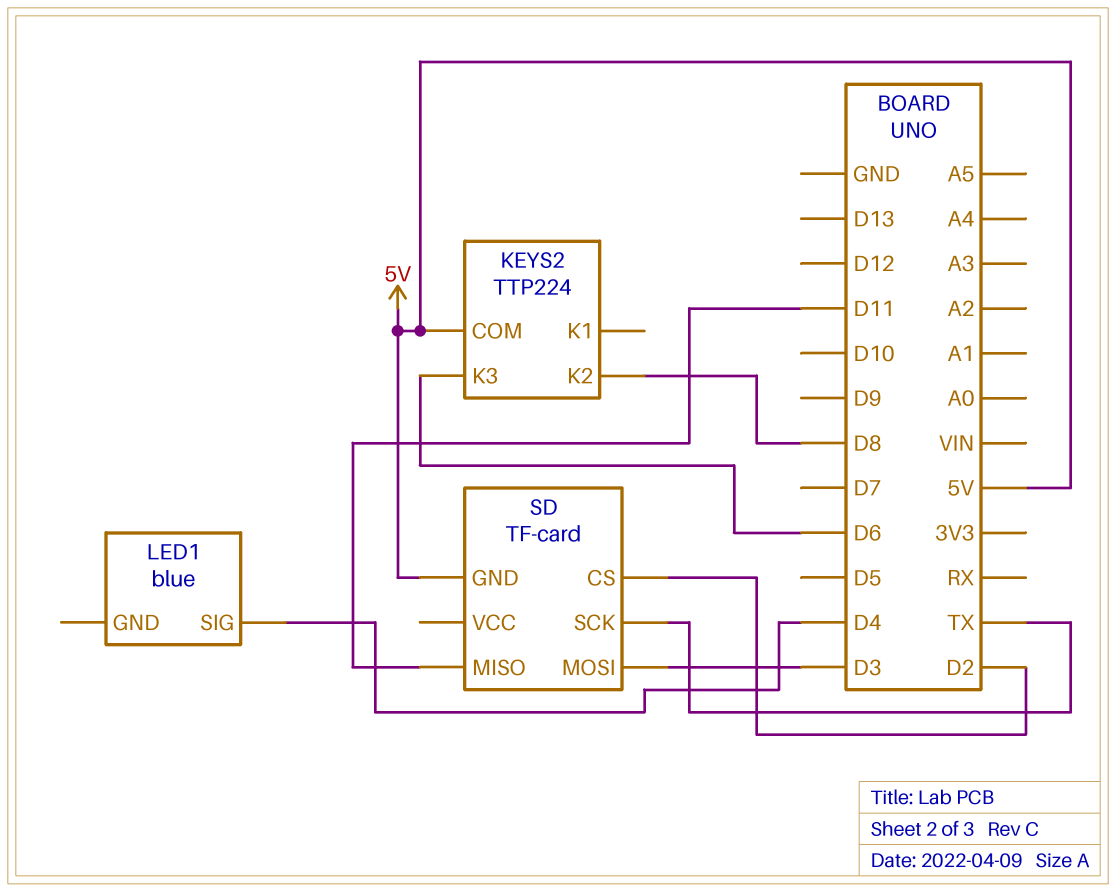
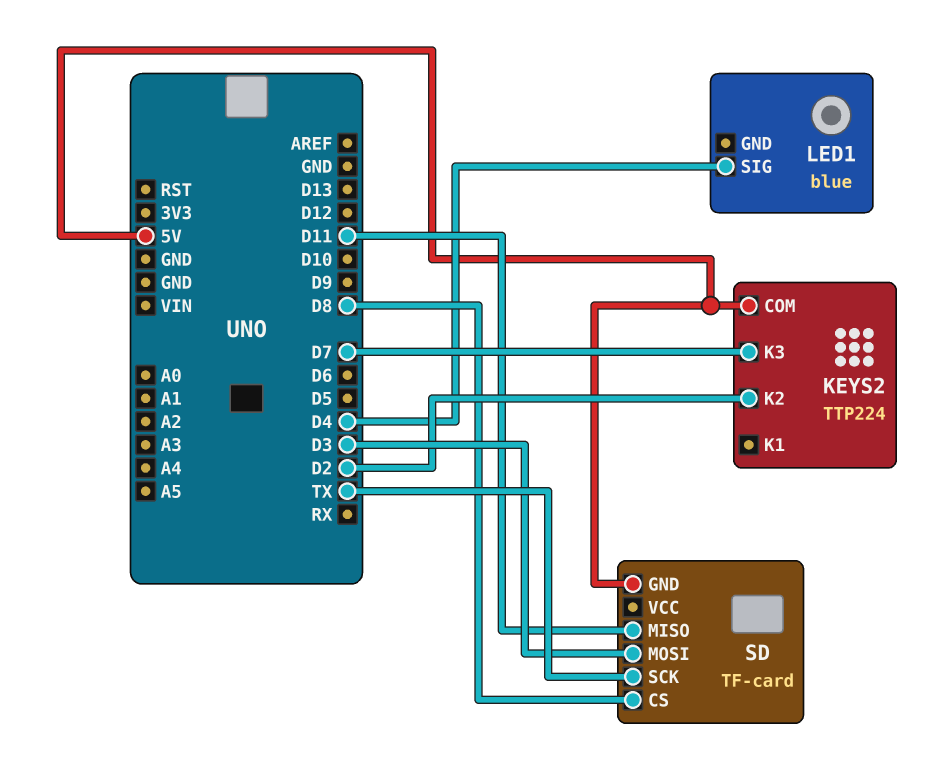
KEYS2 pin K2: D8 -> D2
KEYS2 pin K3: D6 -> D7
SD pin CS: D2 -> D8

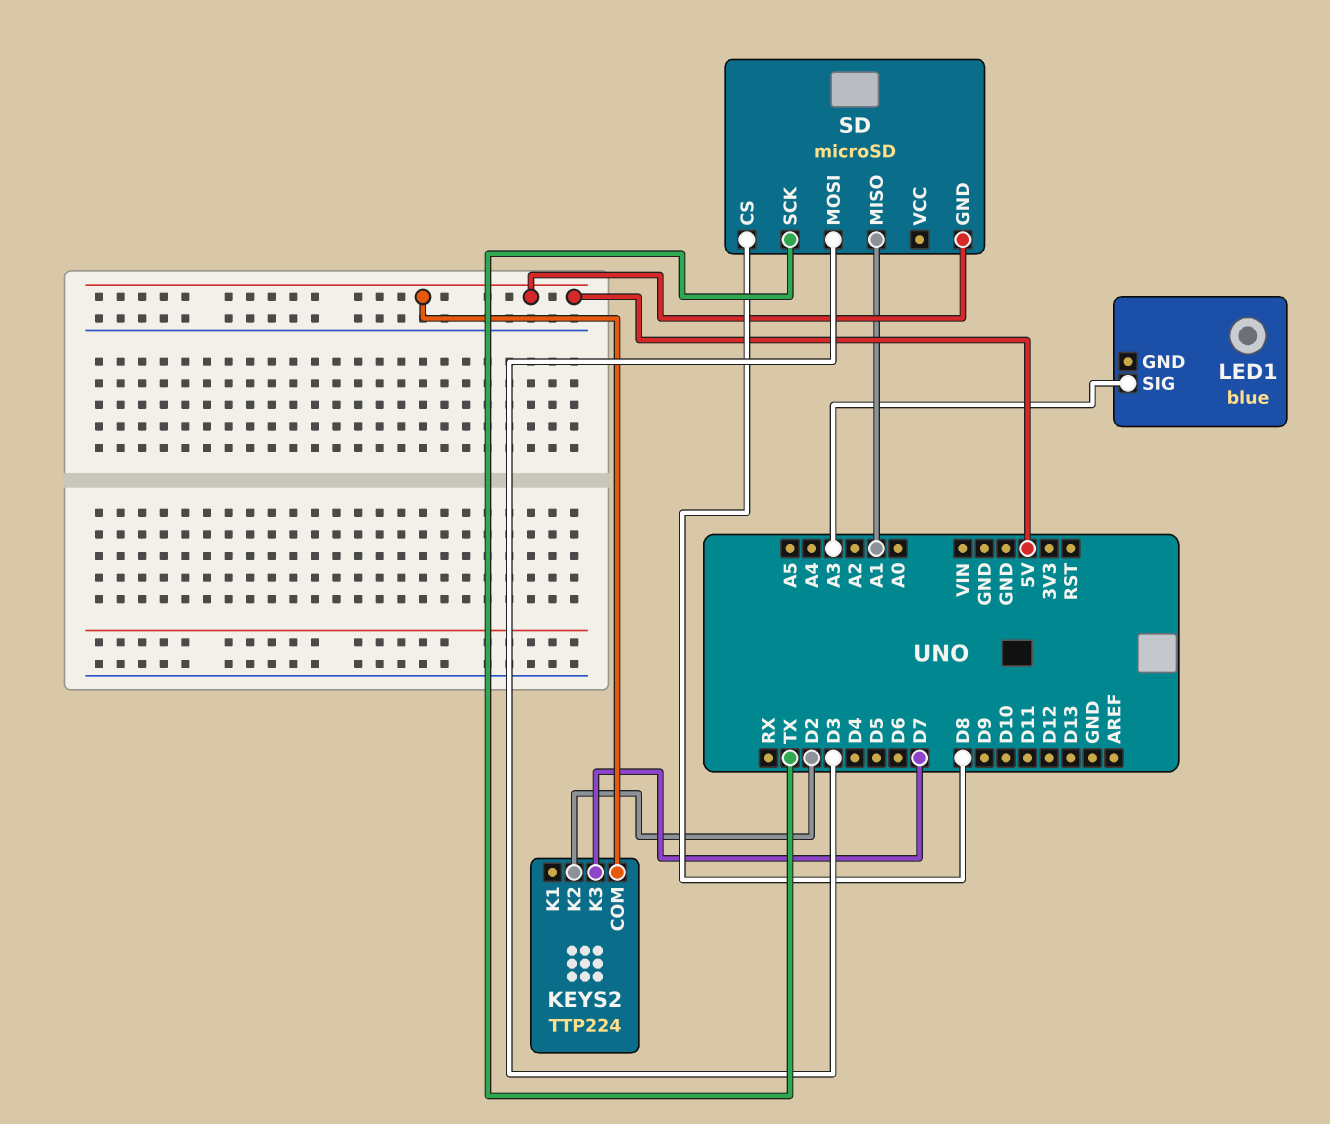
LED1 pin SIG: D4 -> A3
SD: TF-card -> microSD
SD pin MISO: D11 -> A1

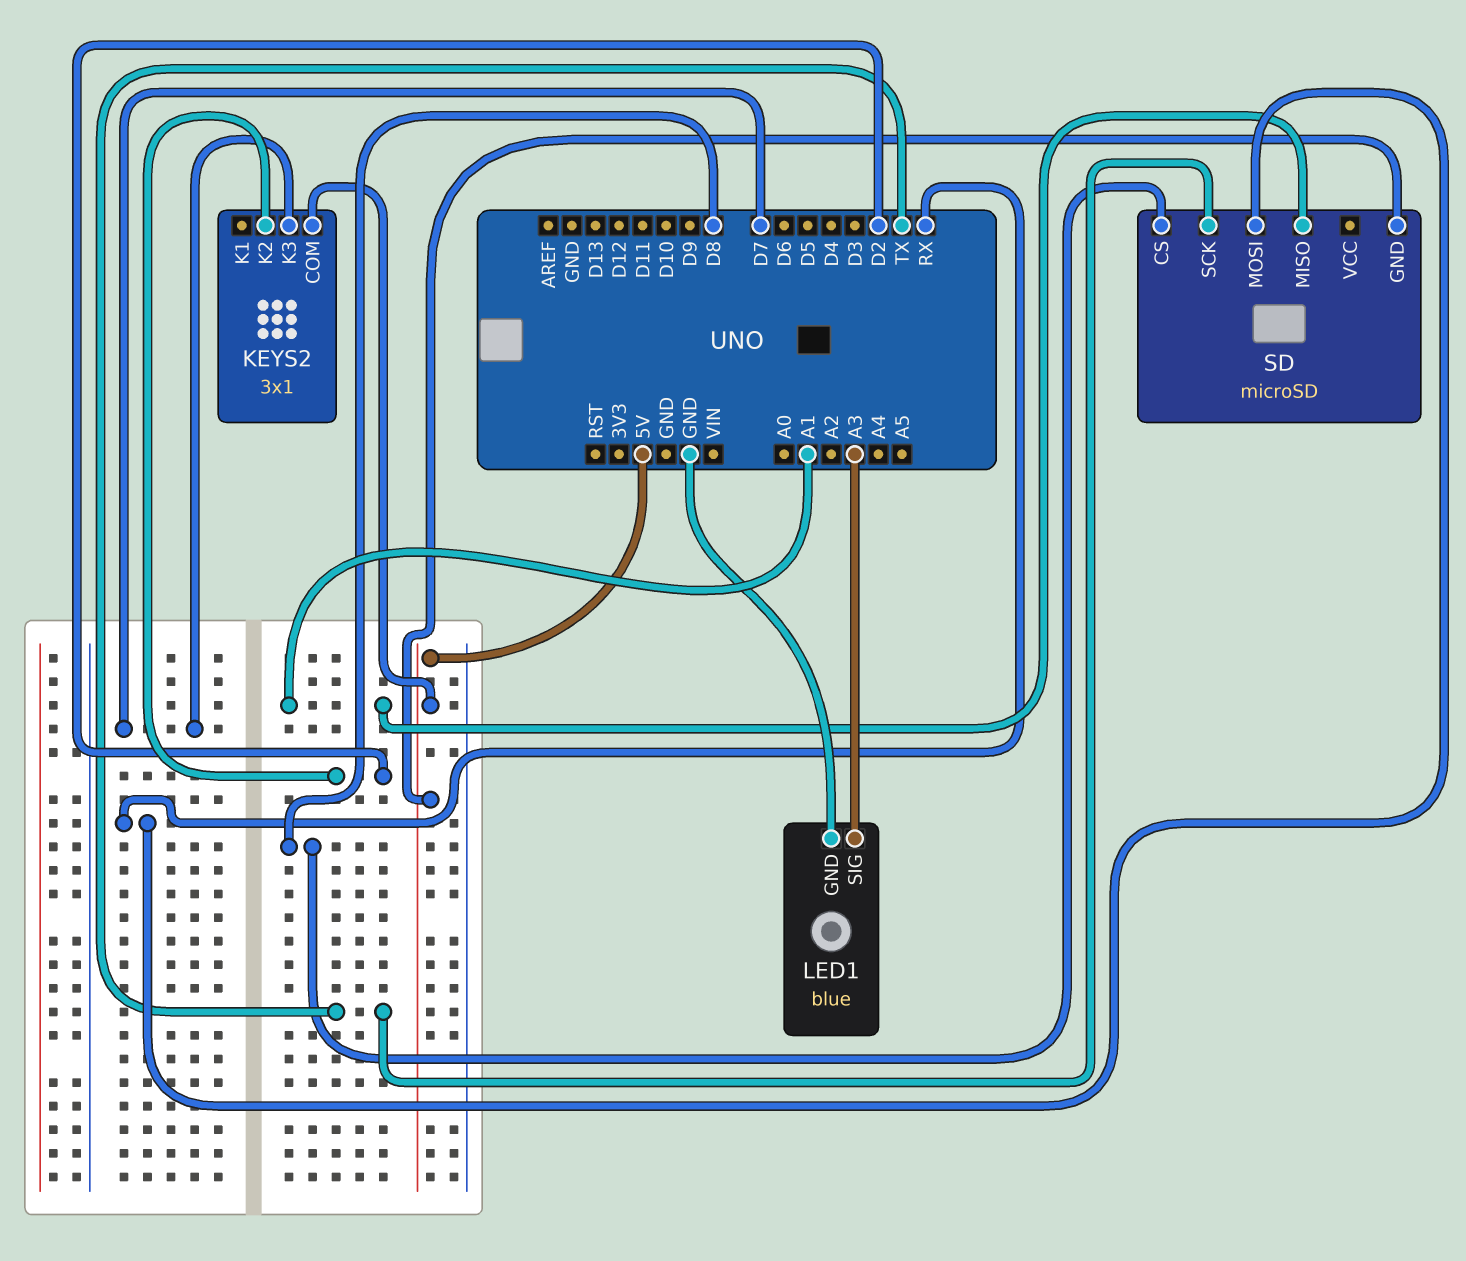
KEYS2: TTP224 -> 3x1
LED1 pin GND: none -> GND
SD pin MOSI: D3 -> RX

